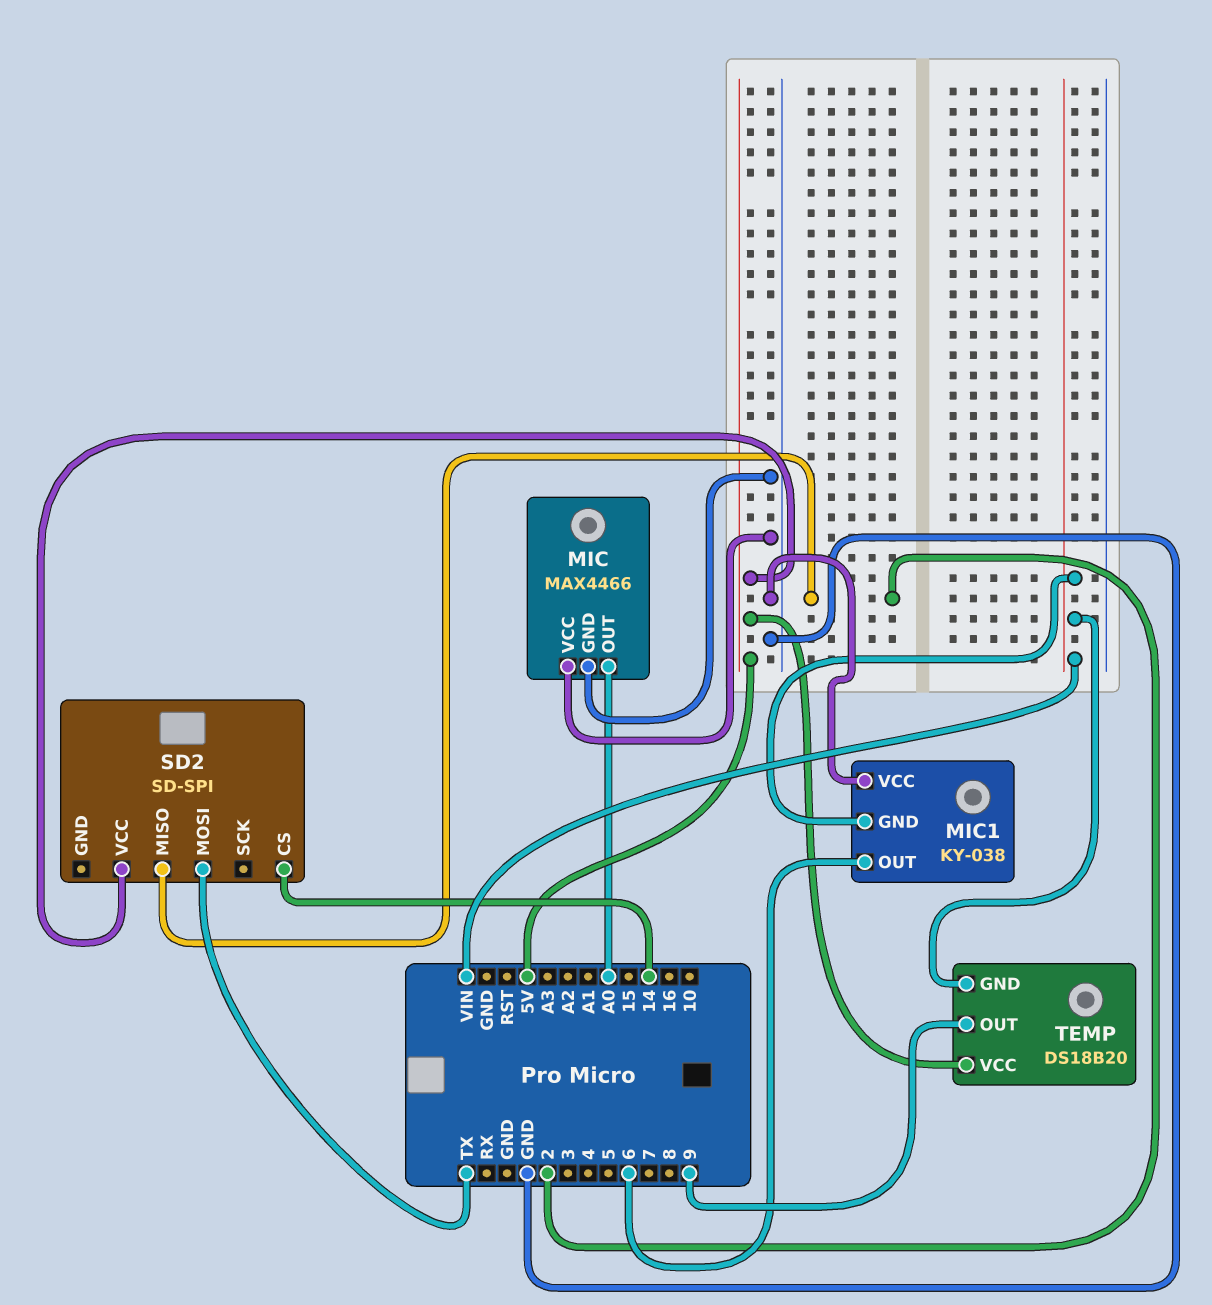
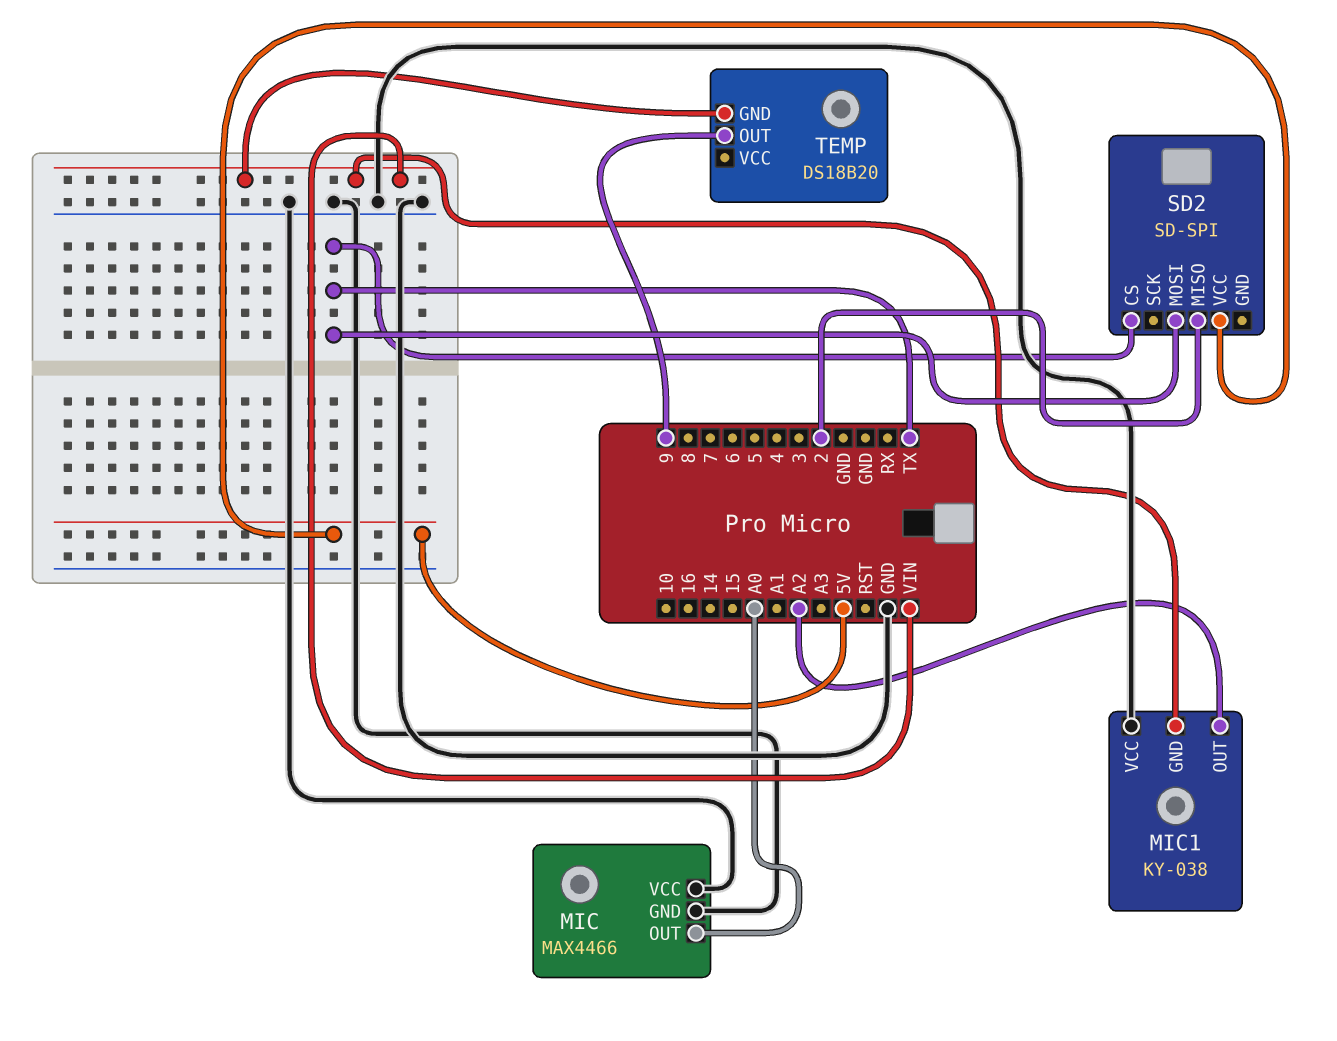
MIC1 pin OUT: 6 -> A2
SD2 pin CS: 14 -> TX
TEMP pin VCC: 5V -> none

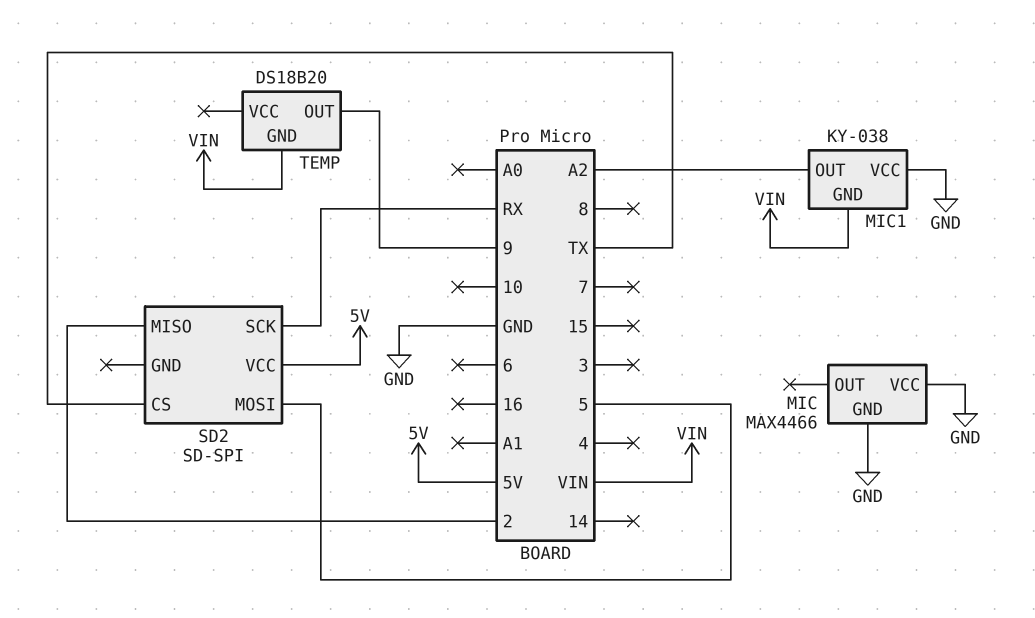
MIC pin OUT: A0 -> none
SD2 pin MOSI: TX -> 5
SD2 pin SCK: none -> RX

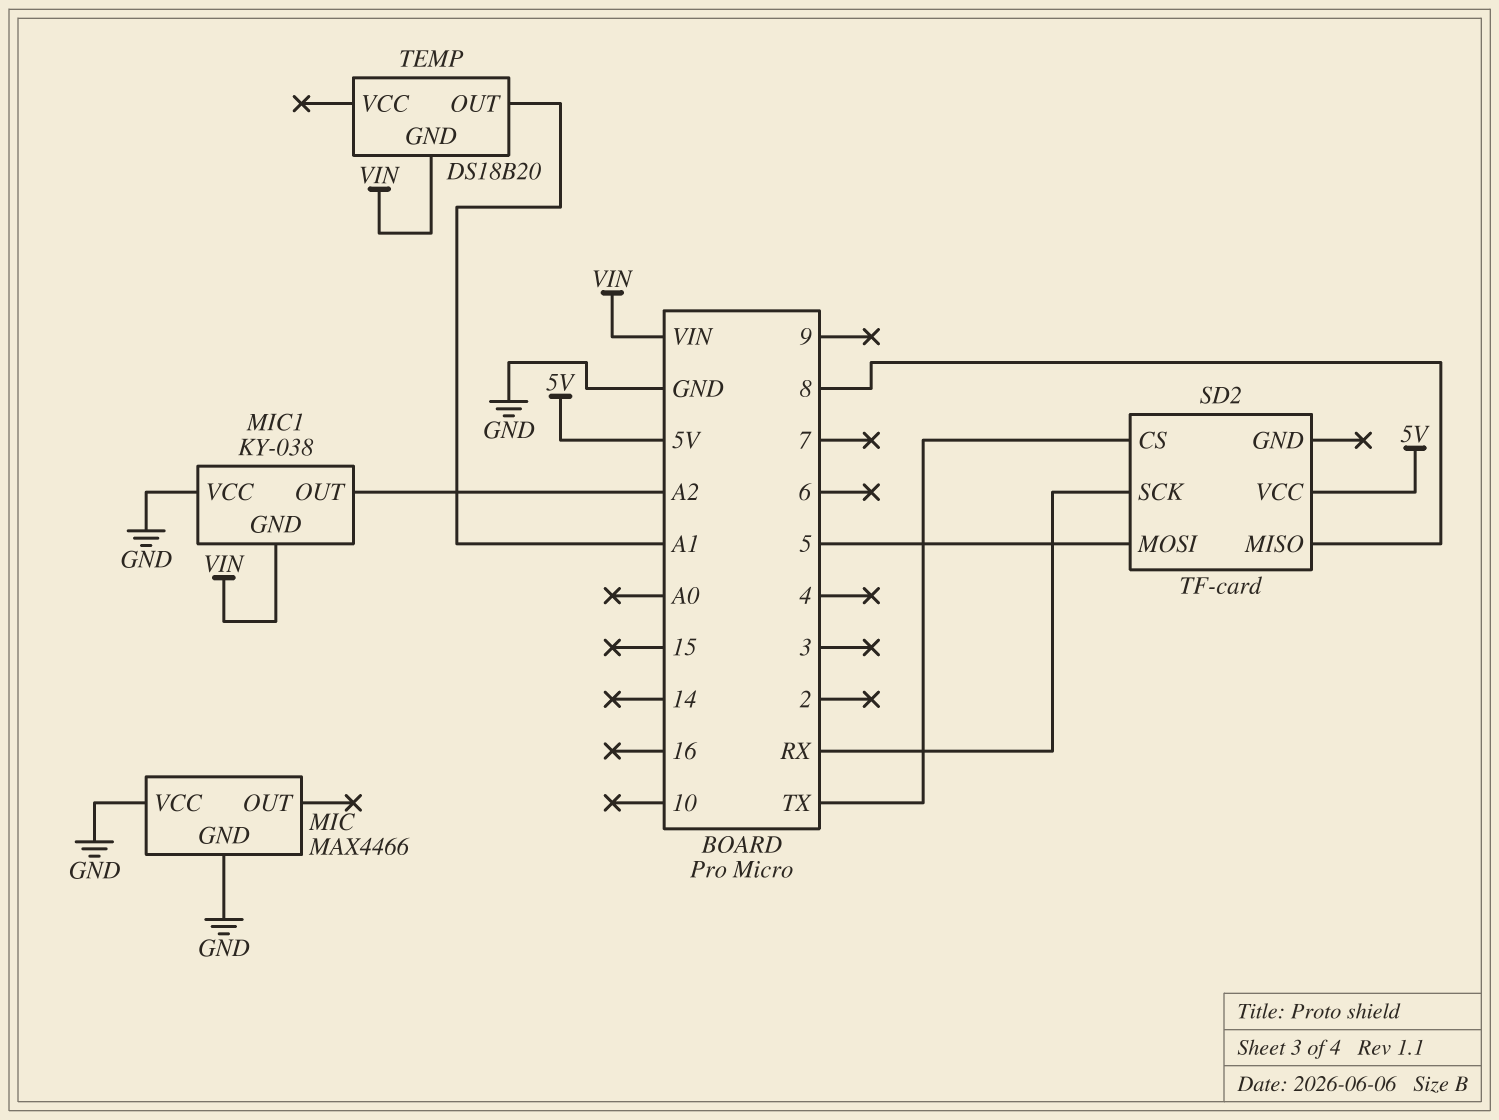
SD2: SD-SPI -> TF-card
SD2 pin MISO: 2 -> 8
TEMP pin OUT: 9 -> A1

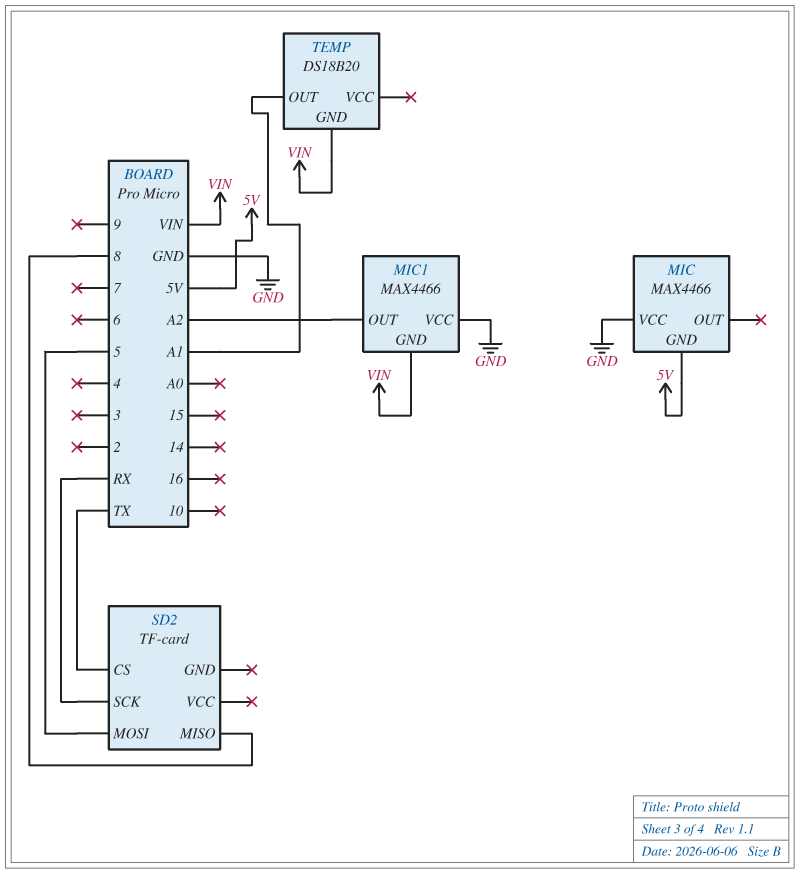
MIC pin GND: GND -> 5V
MIC1: KY-038 -> MAX4466
SD2 pin VCC: 5V -> none

